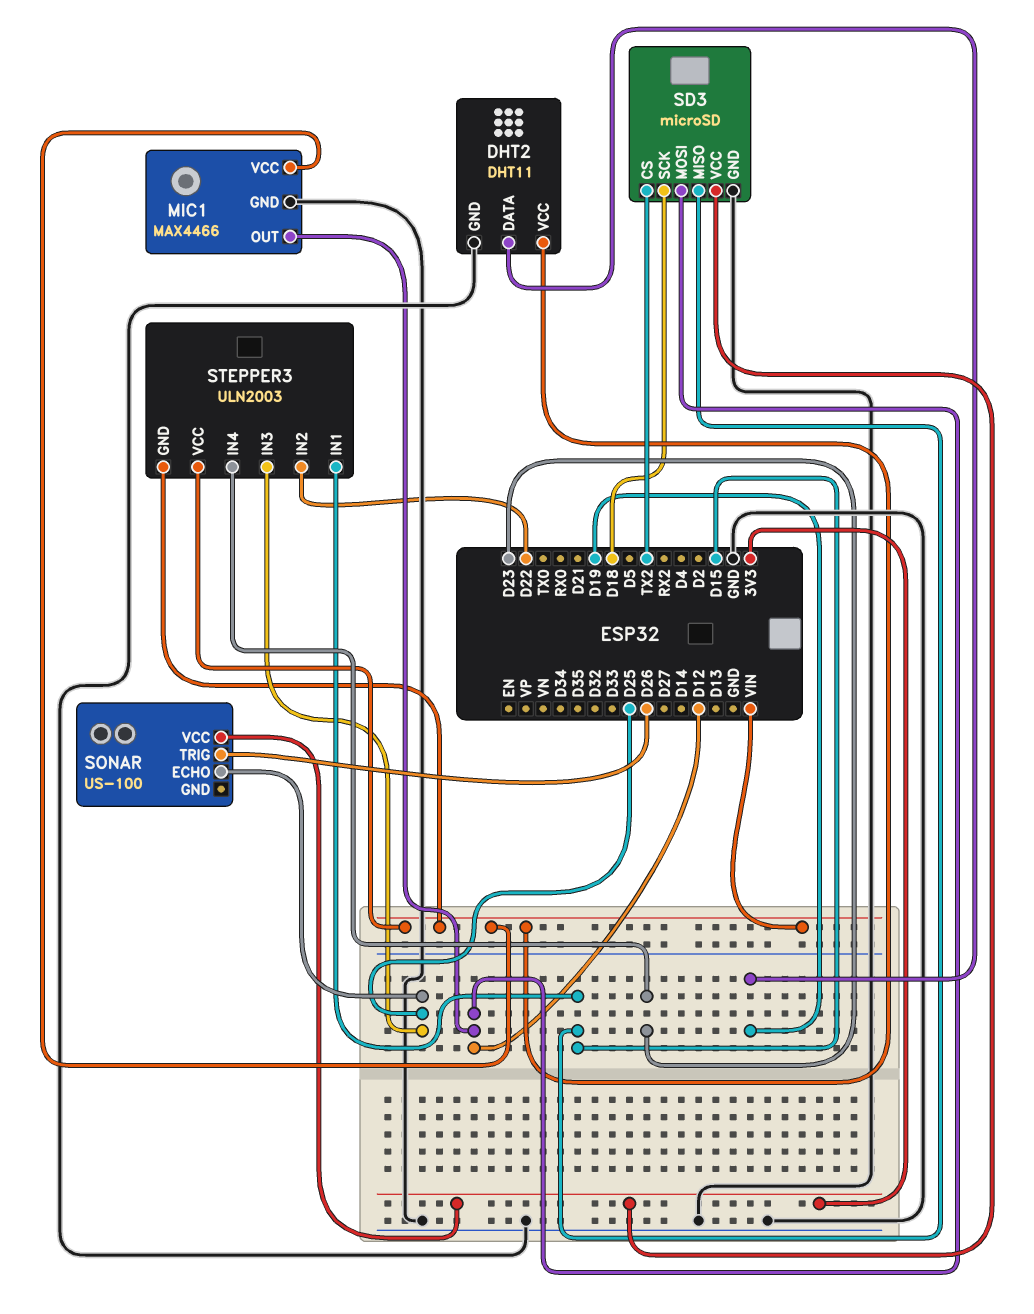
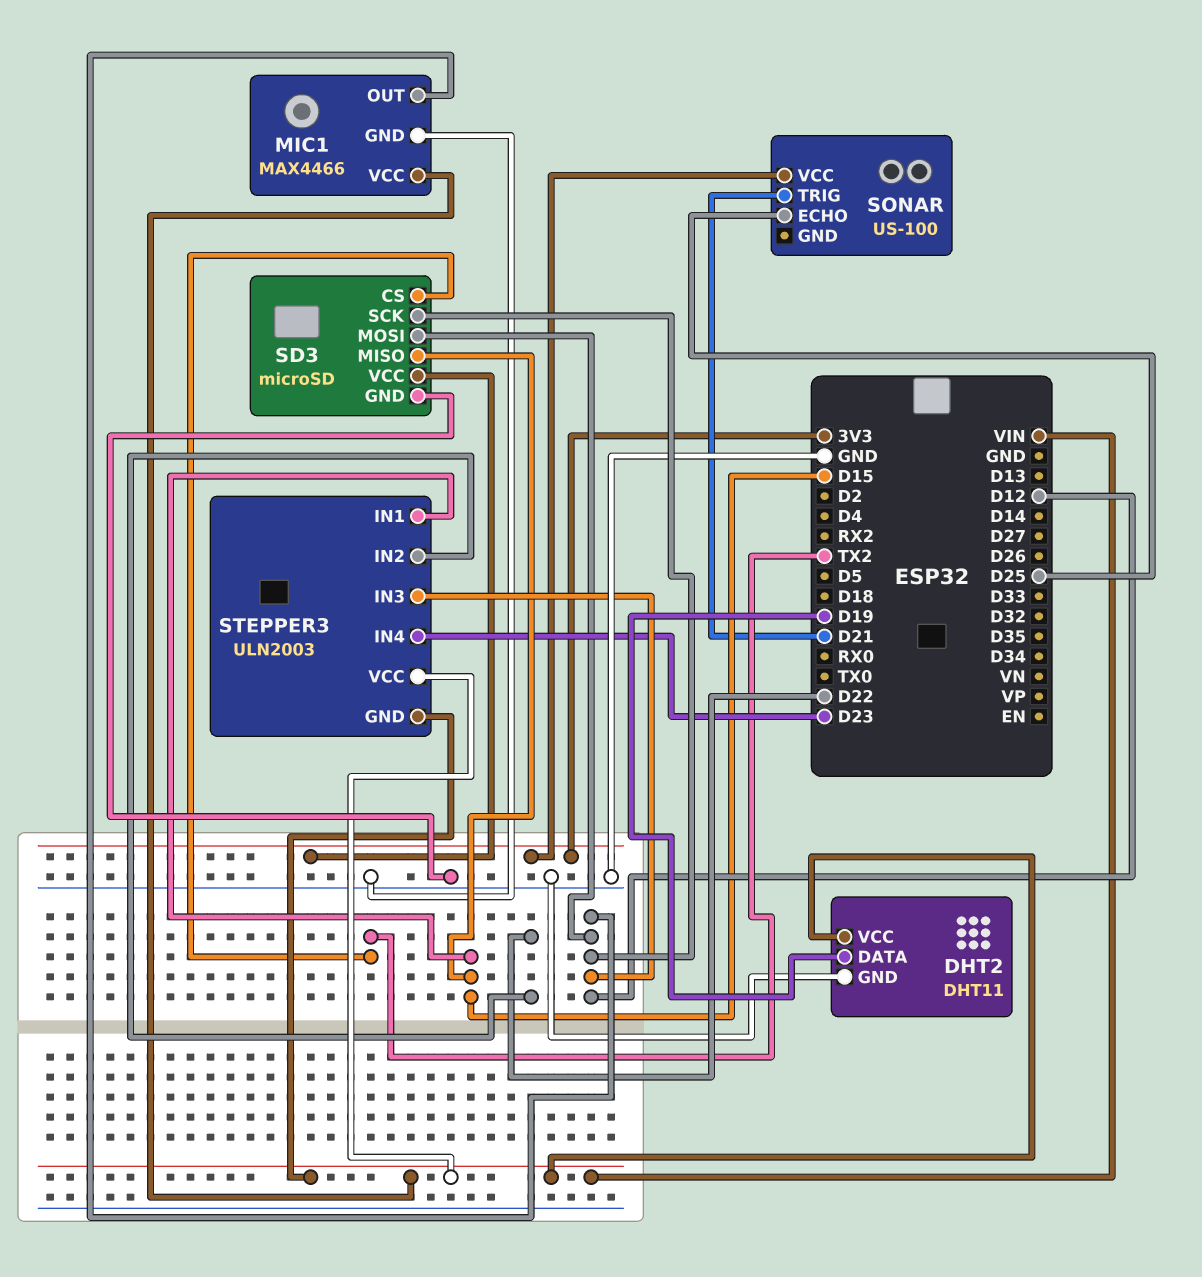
SD3 pin SCK: D18 -> D12
SONAR pin TRIG: D26 -> D21
STEPPER3 pin IN3: D25 -> D12

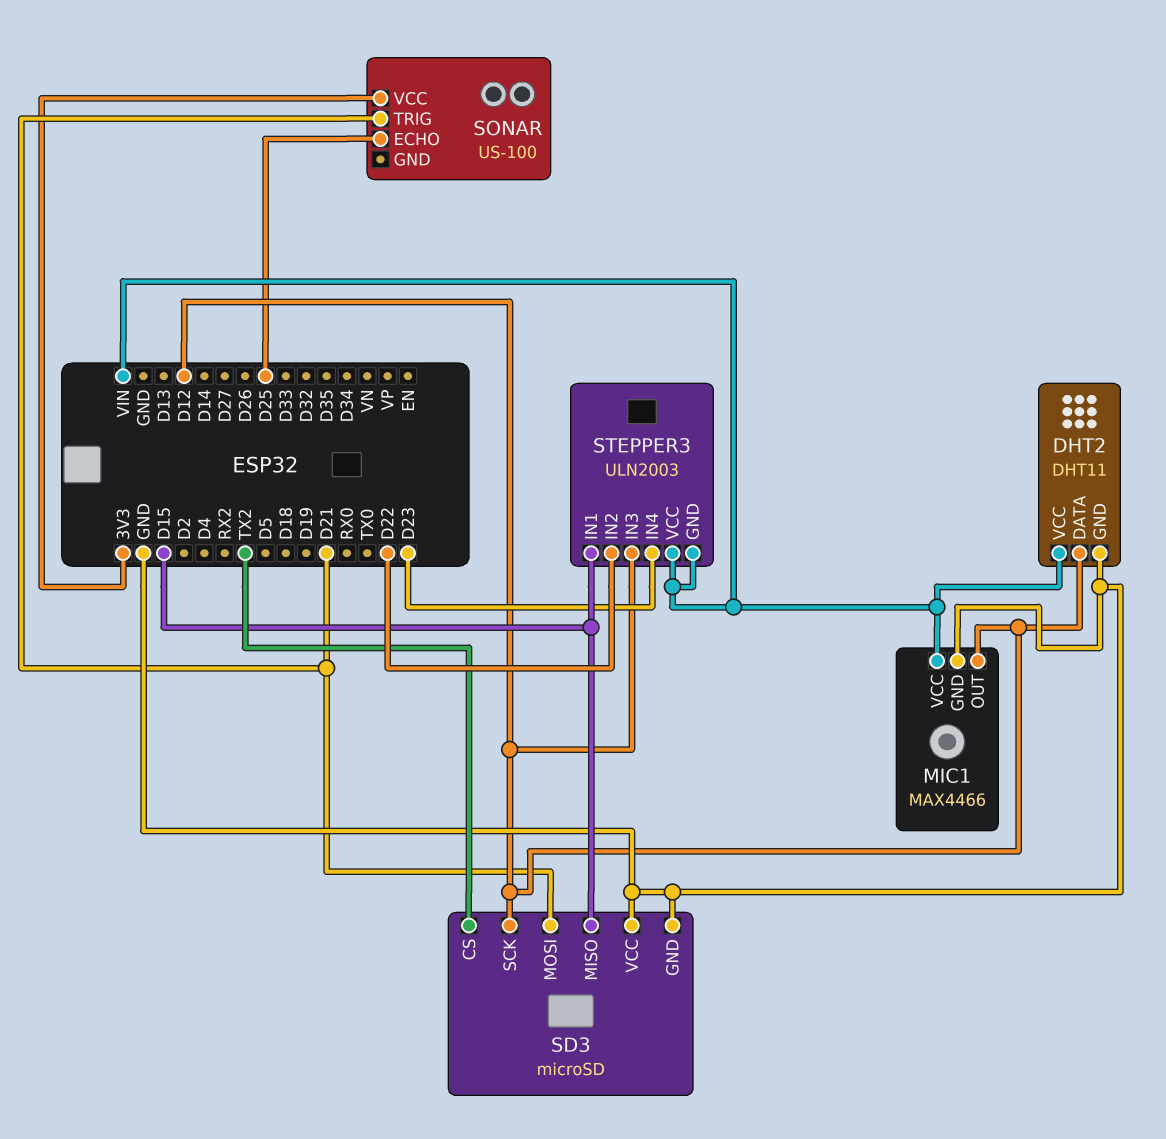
DHT2 pin DATA: D19 -> D12
SD3 pin MOSI: D12 -> D21
SD3 pin VCC: 3V3 -> GND

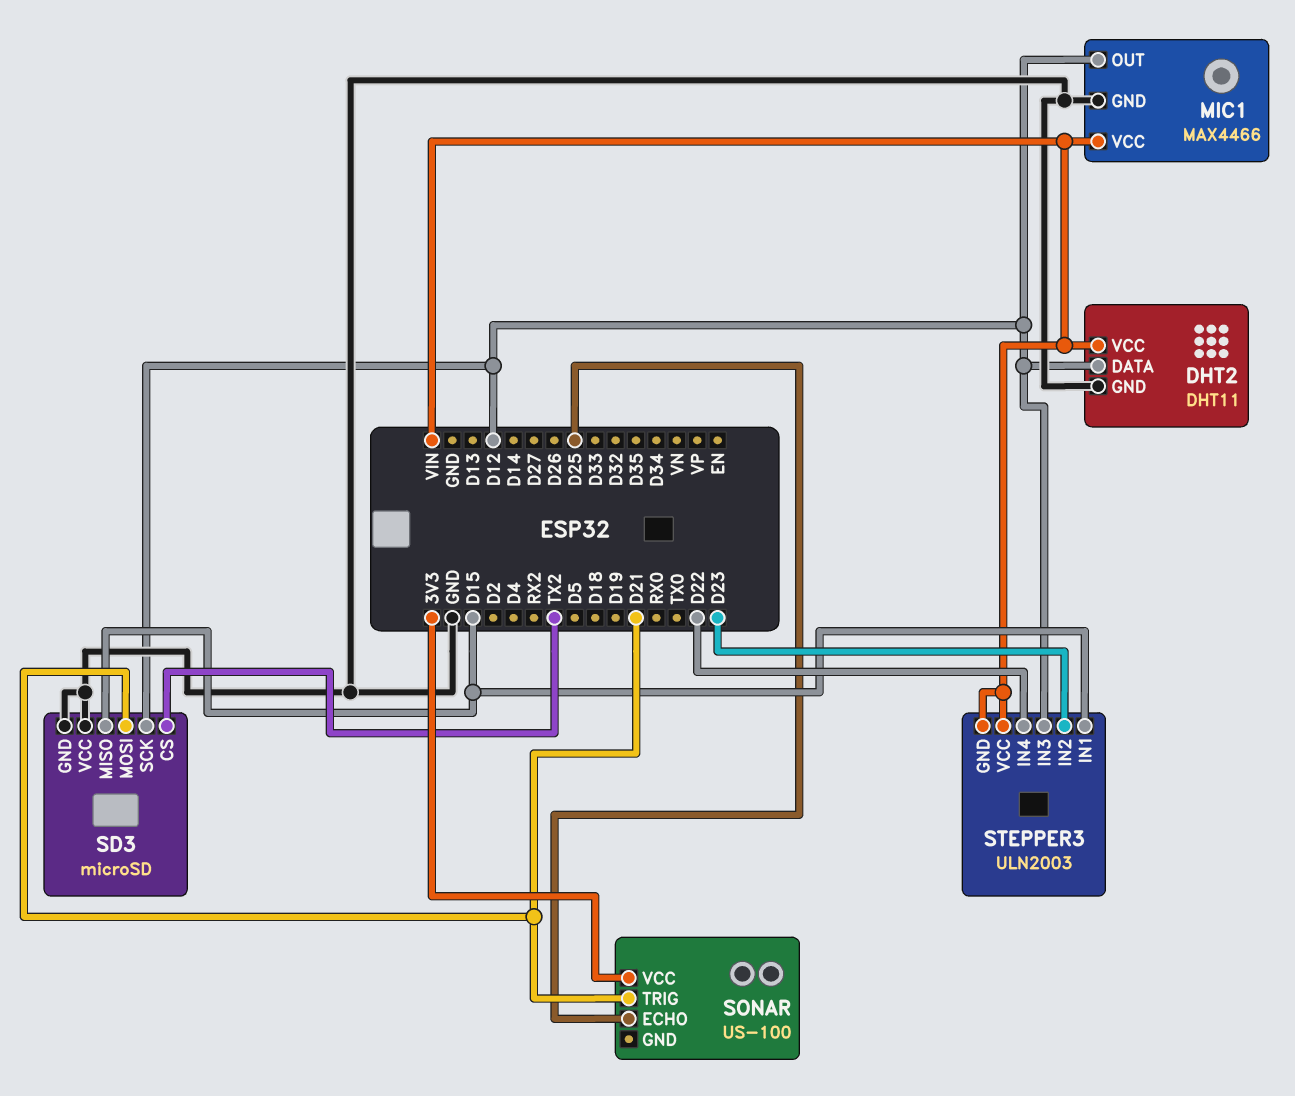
STEPPER3 pin IN2: D22 -> D23
STEPPER3 pin IN4: D23 -> D22

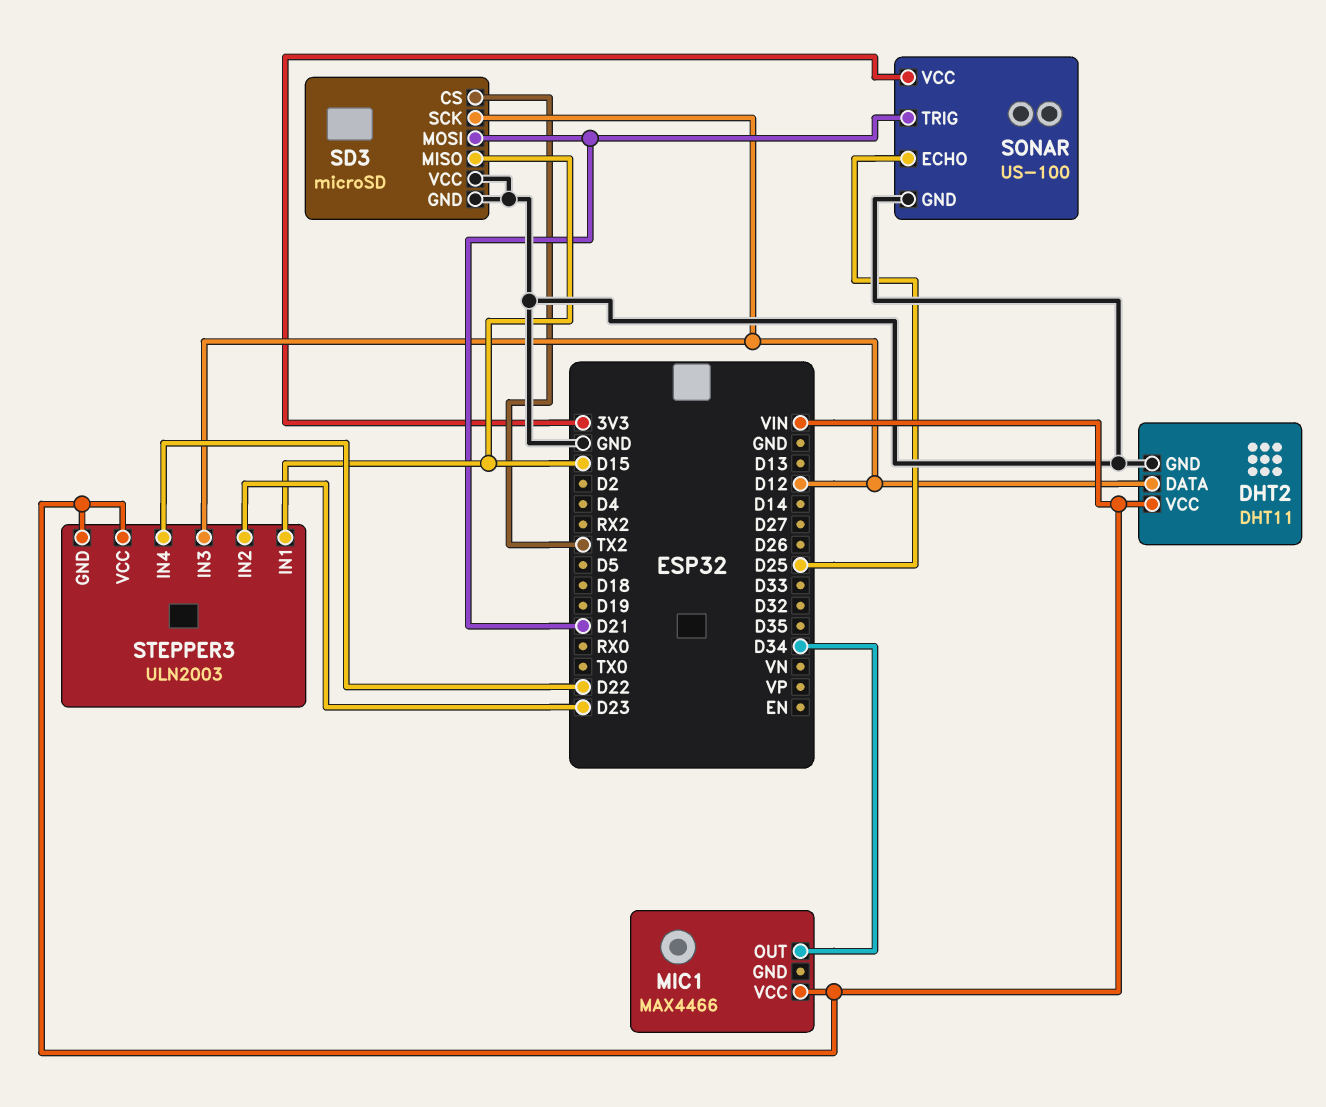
MIC1 pin GND: GND -> none
MIC1 pin OUT: D12 -> D34
SONAR pin GND: none -> GND

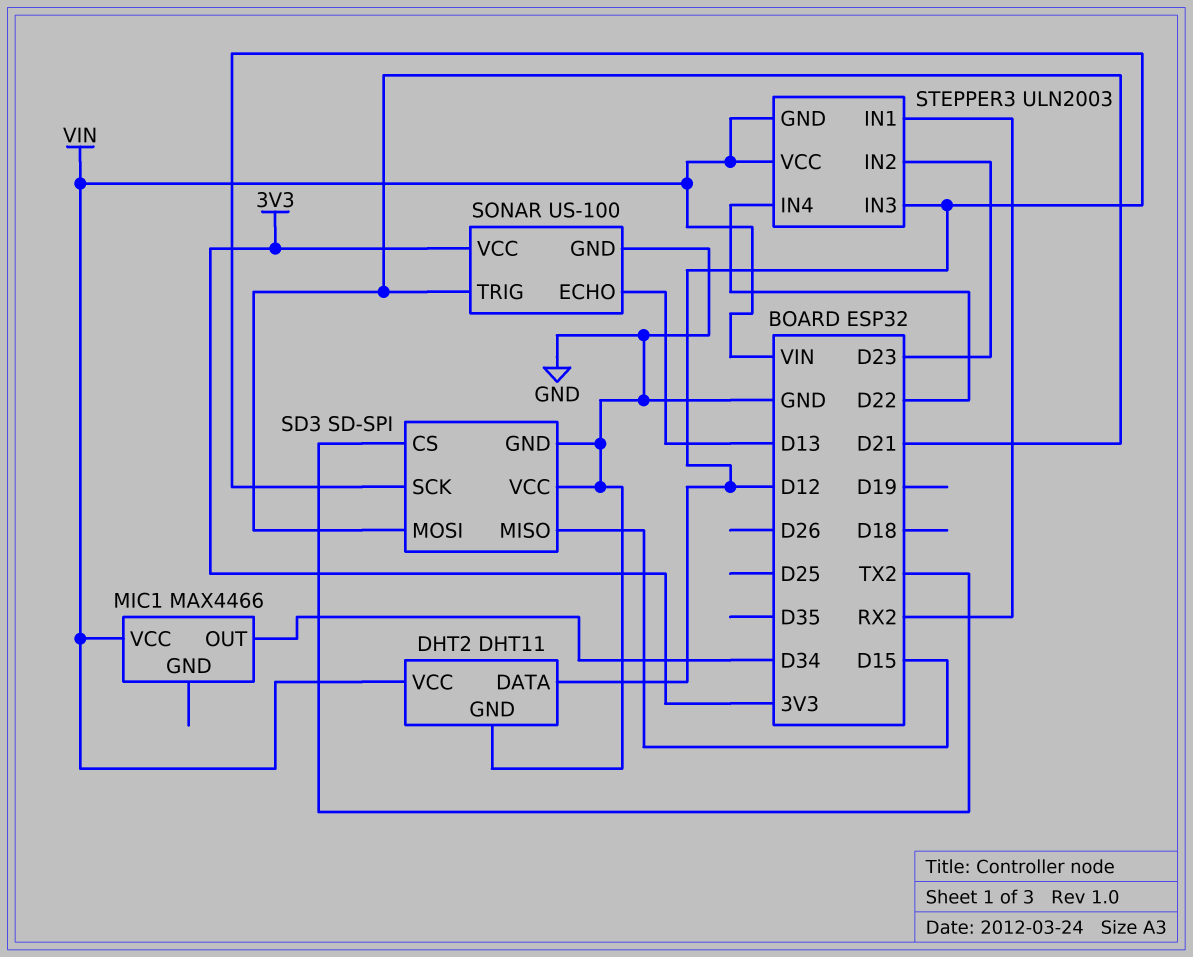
SD3: microSD -> SD-SPI
SONAR pin ECHO: D25 -> D13
STEPPER3 pin IN1: D15 -> RX2

